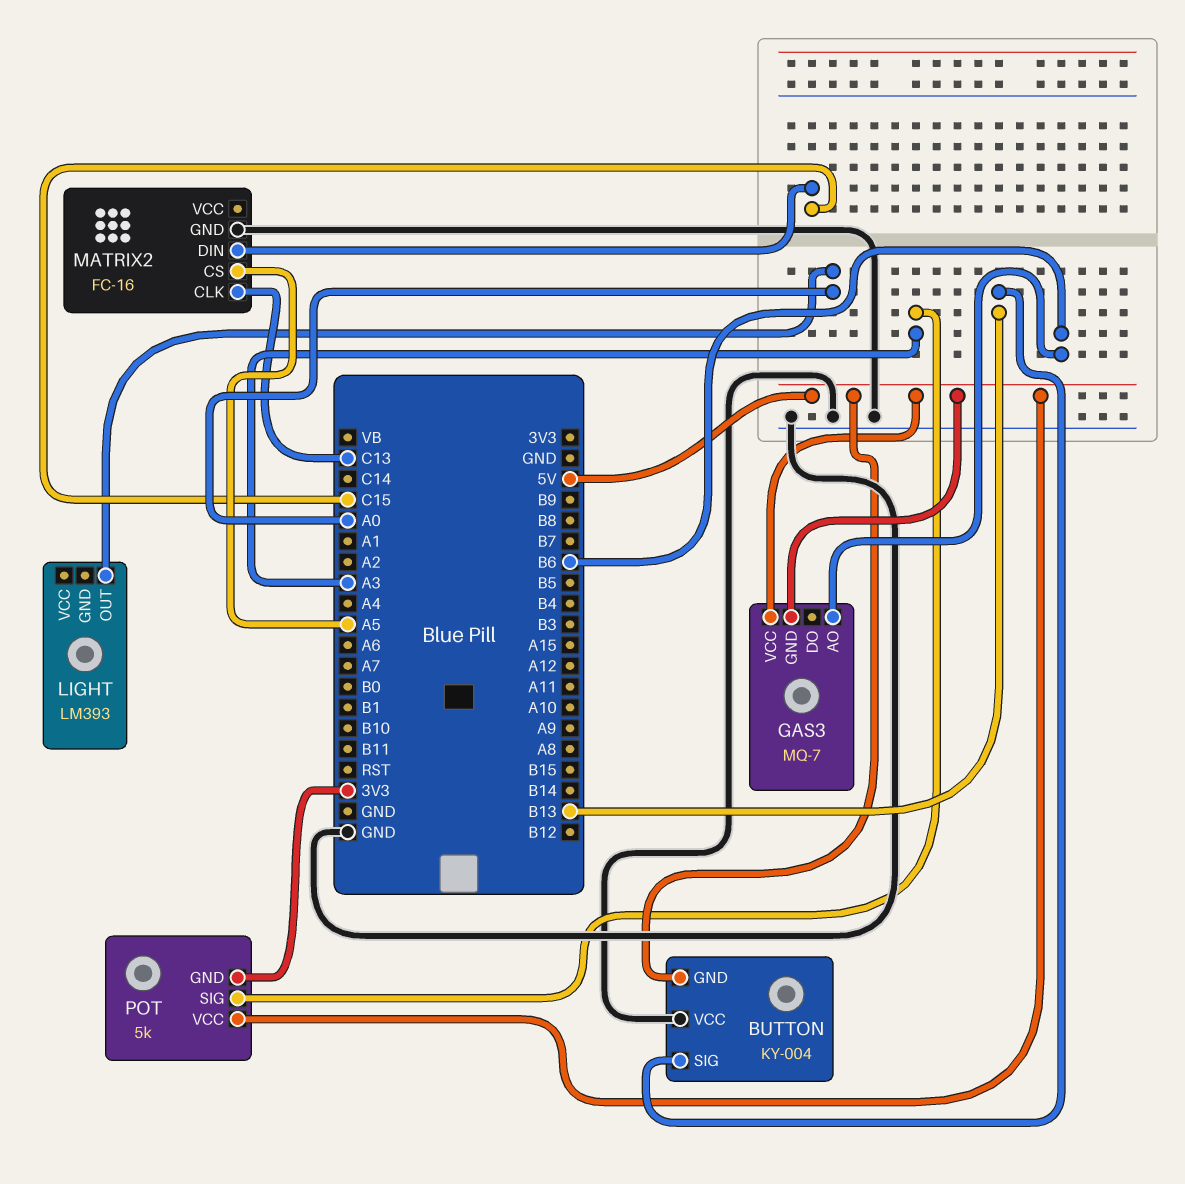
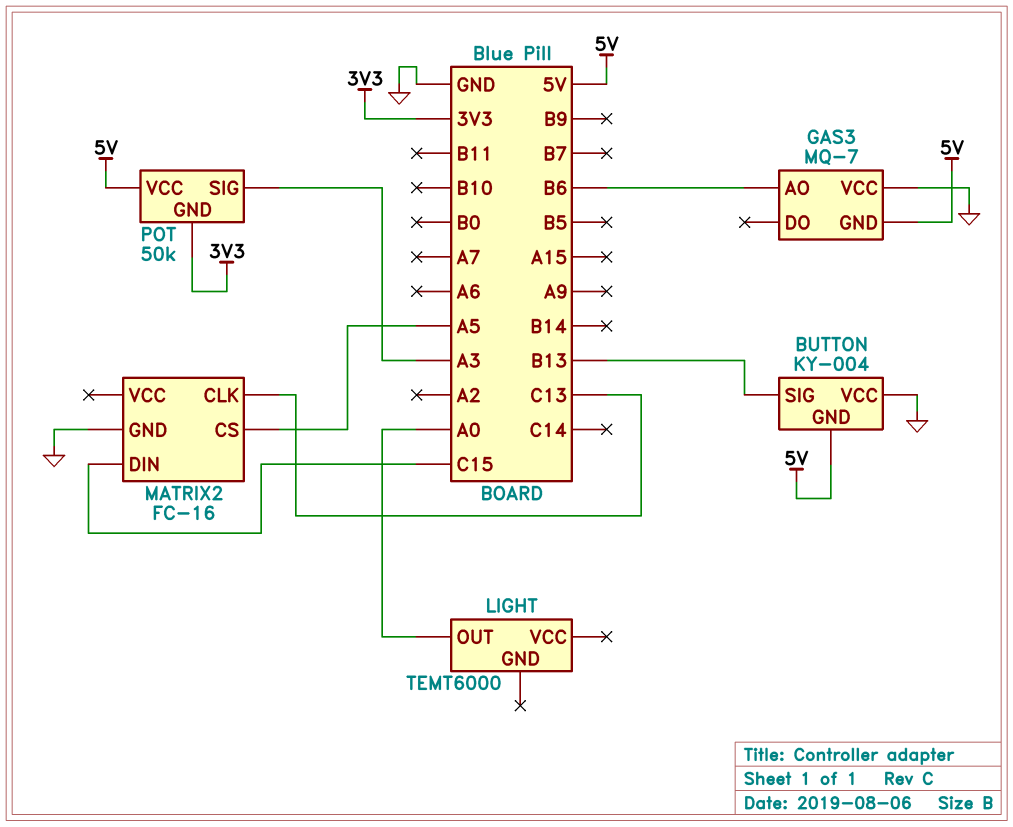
GAS3 pin VCC: 5V -> GND
LIGHT: LM393 -> TEMT6000
POT: 5k -> 50k

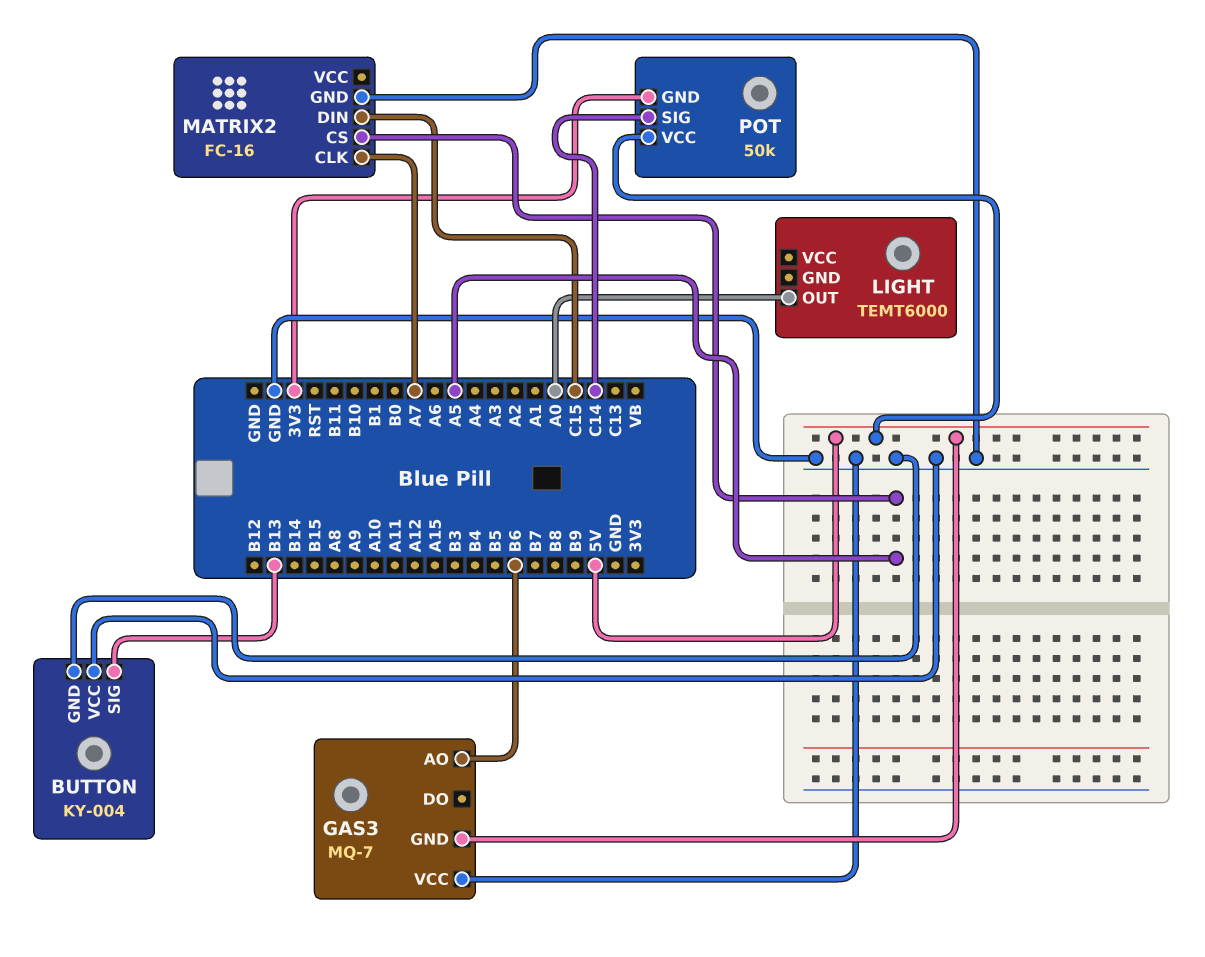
BUTTON pin GND: 5V -> GND
MATRIX2 pin CLK: C13 -> A7
POT pin SIG: A3 -> C14

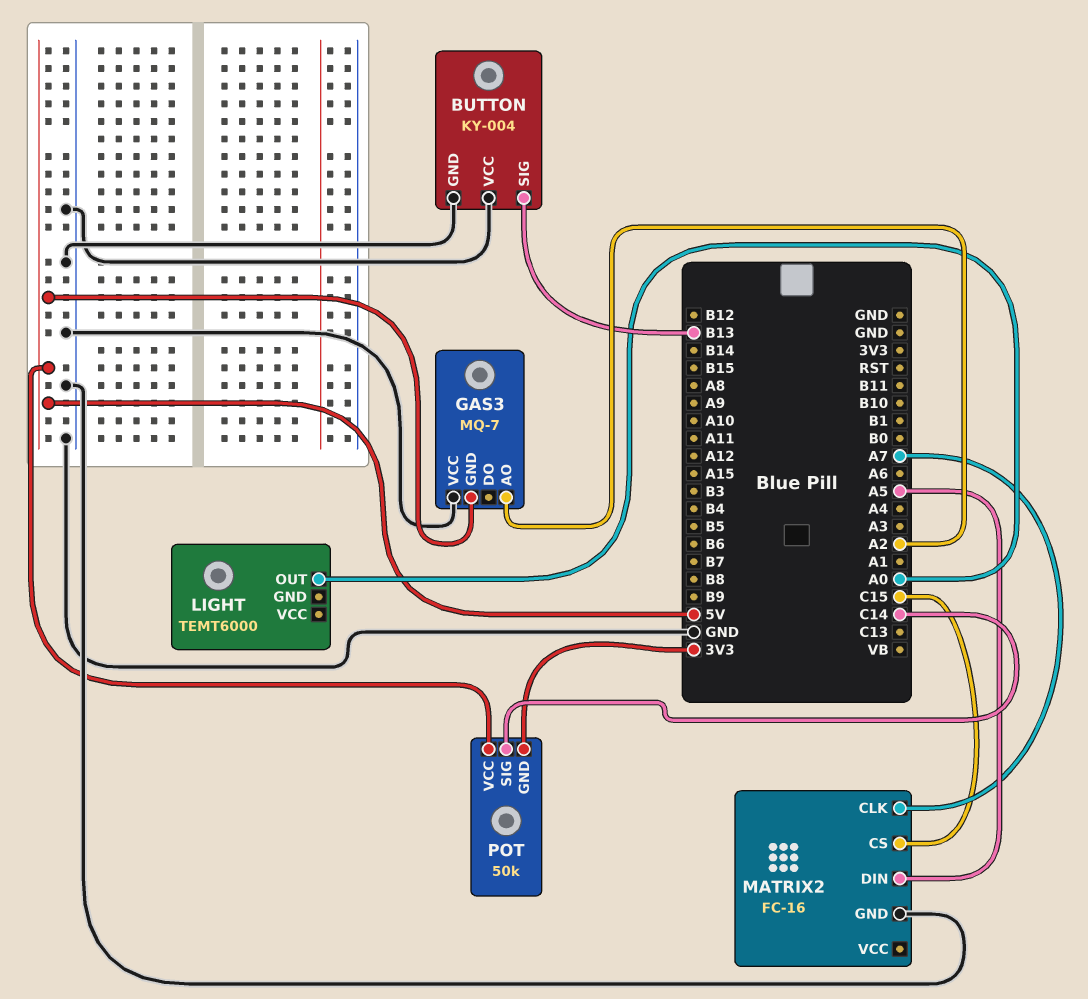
GAS3 pin AO: B6 -> A2
MATRIX2 pin CS: A5 -> C15
MATRIX2 pin DIN: C15 -> A5

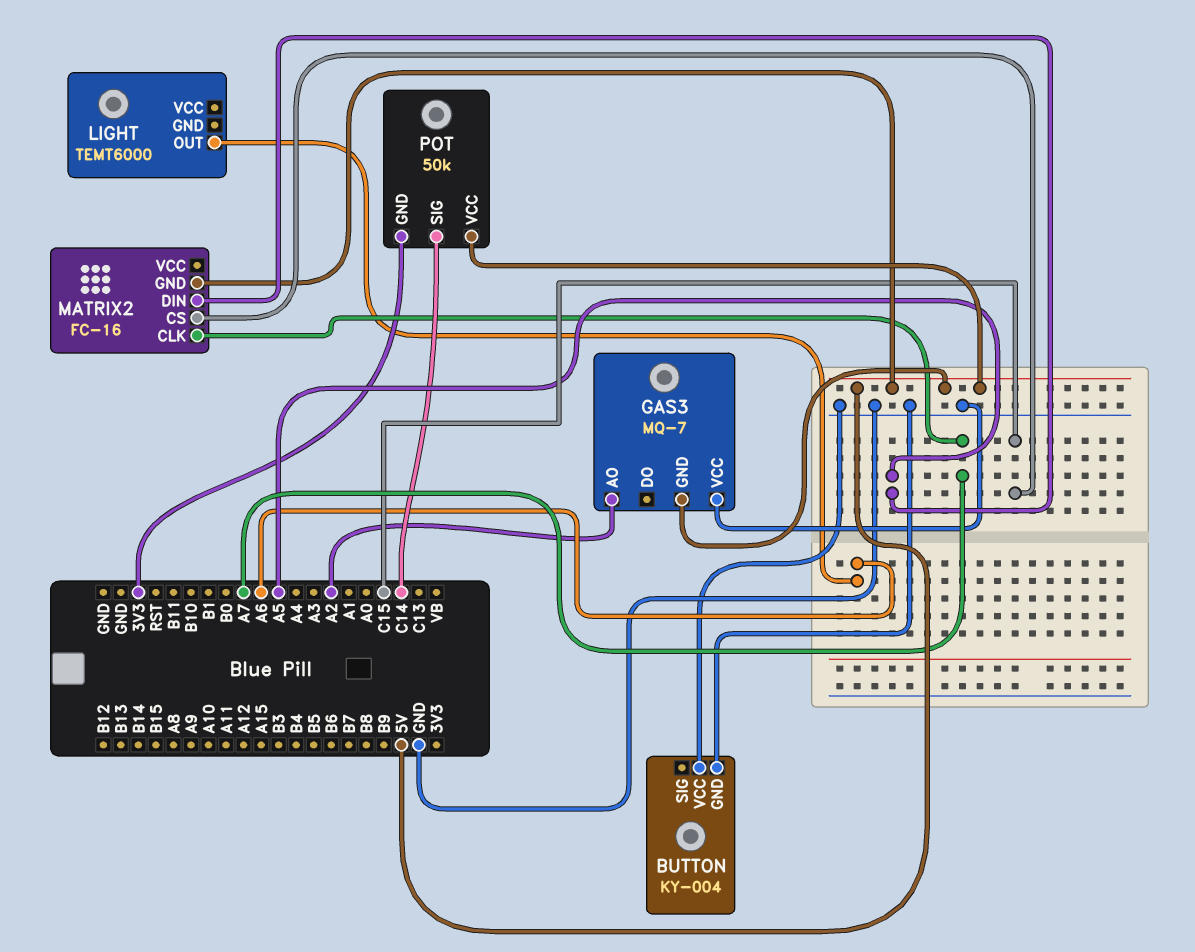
BUTTON pin SIG: B13 -> none
LIGHT pin OUT: A0 -> A6
MATRIX2 pin GND: GND -> 5V

